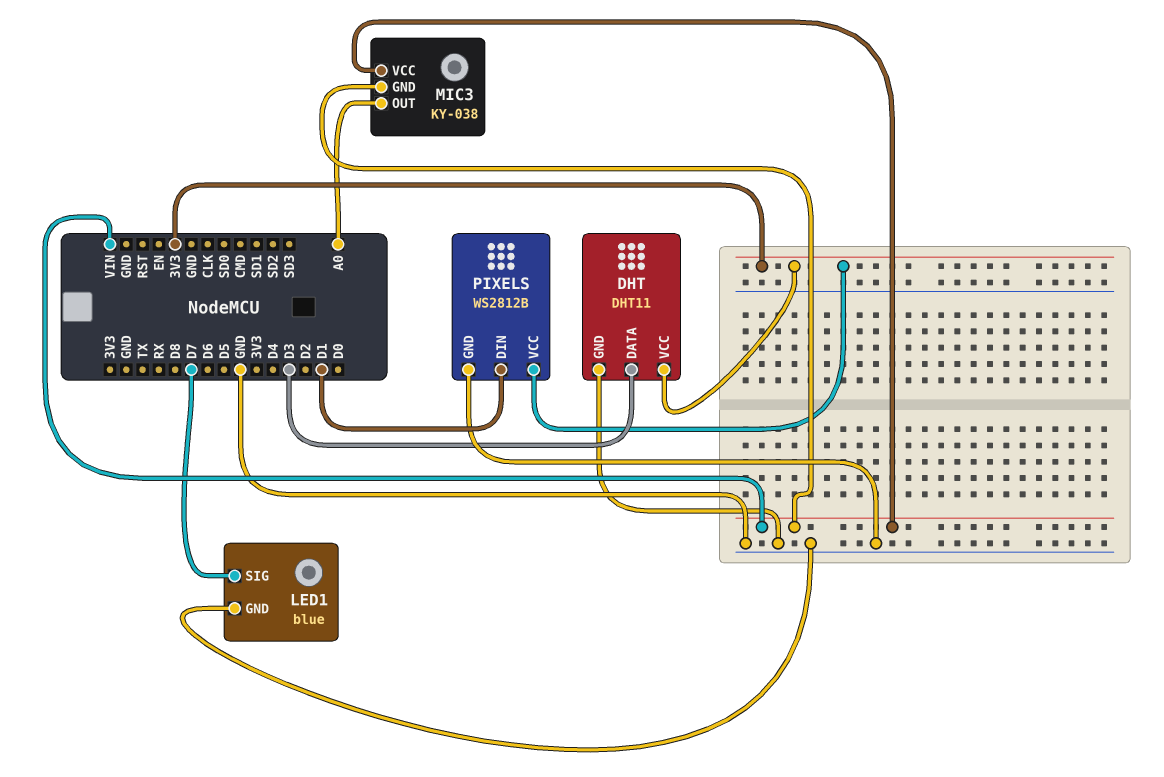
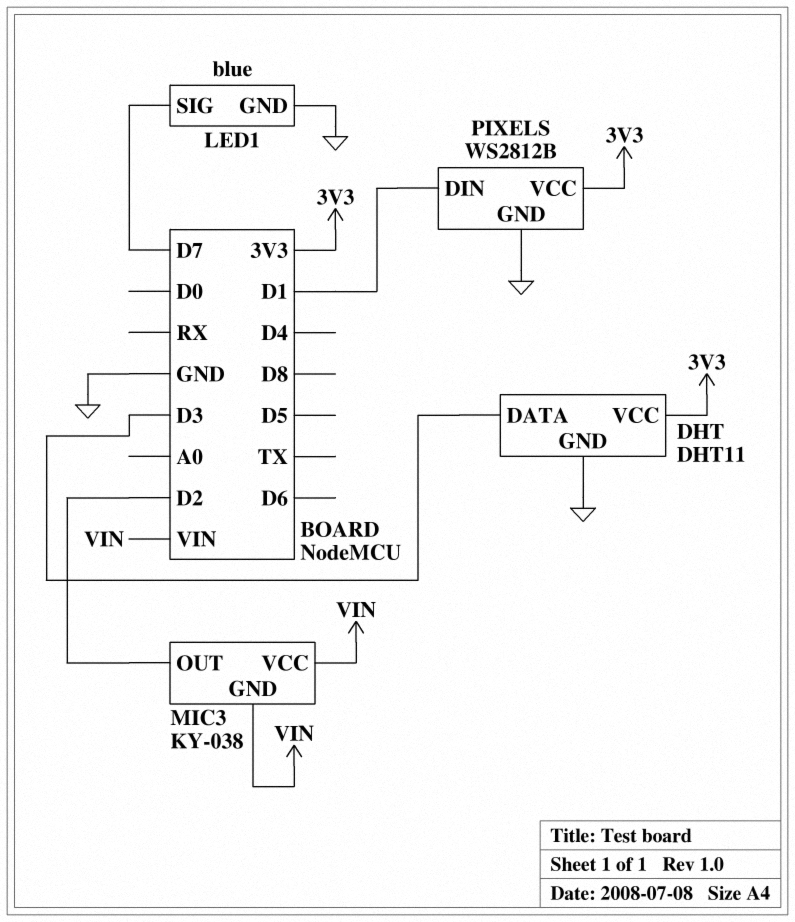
MIC3 pin OUT: A0 -> D2

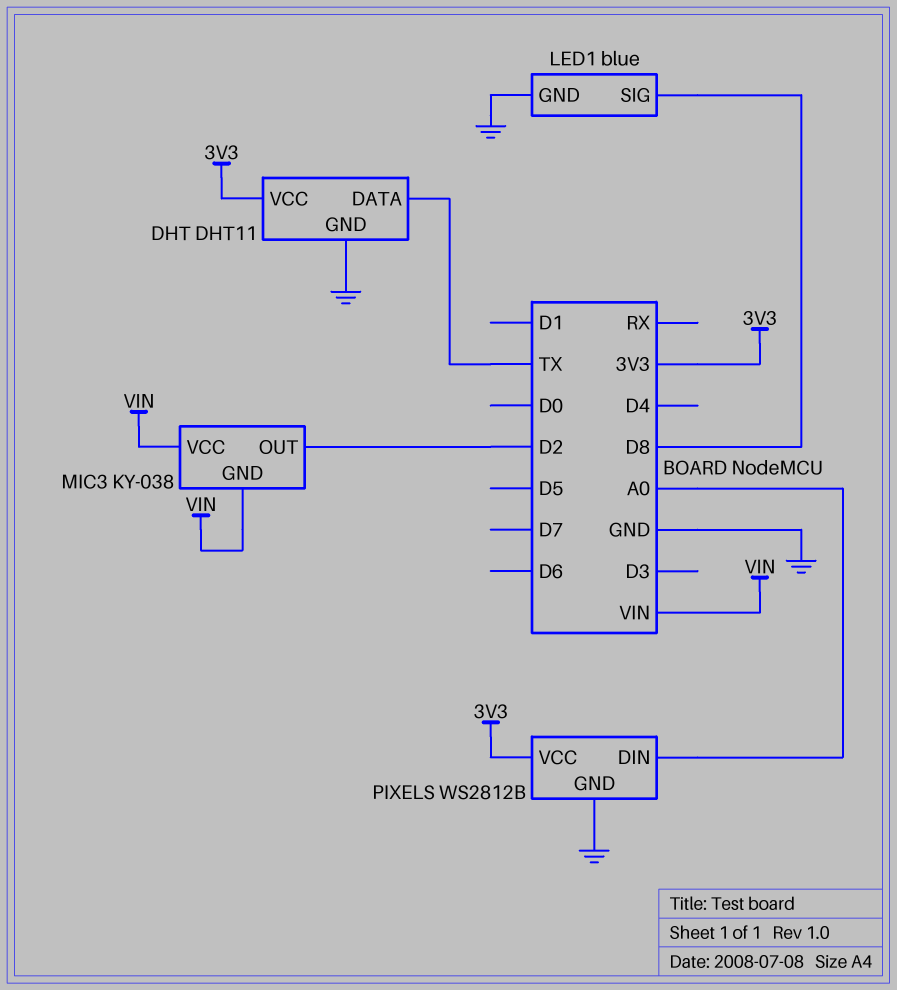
DHT pin DATA: D3 -> TX
LED1 pin SIG: D7 -> D8
PIXELS pin DIN: D1 -> A0

